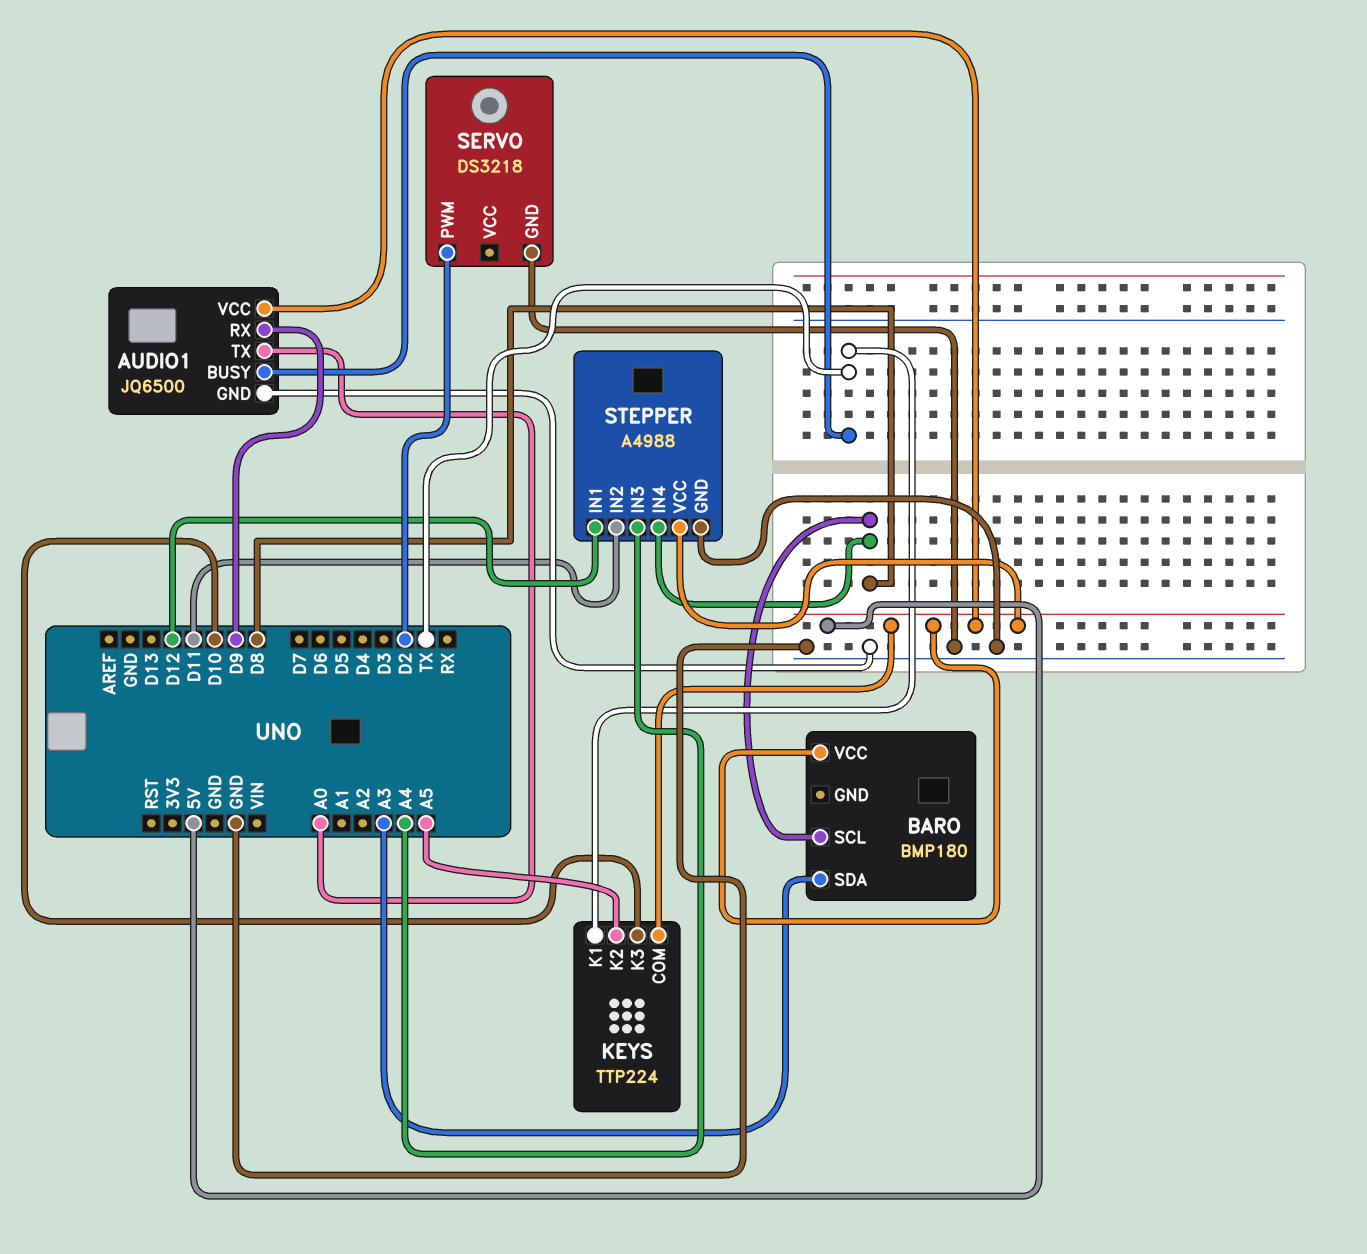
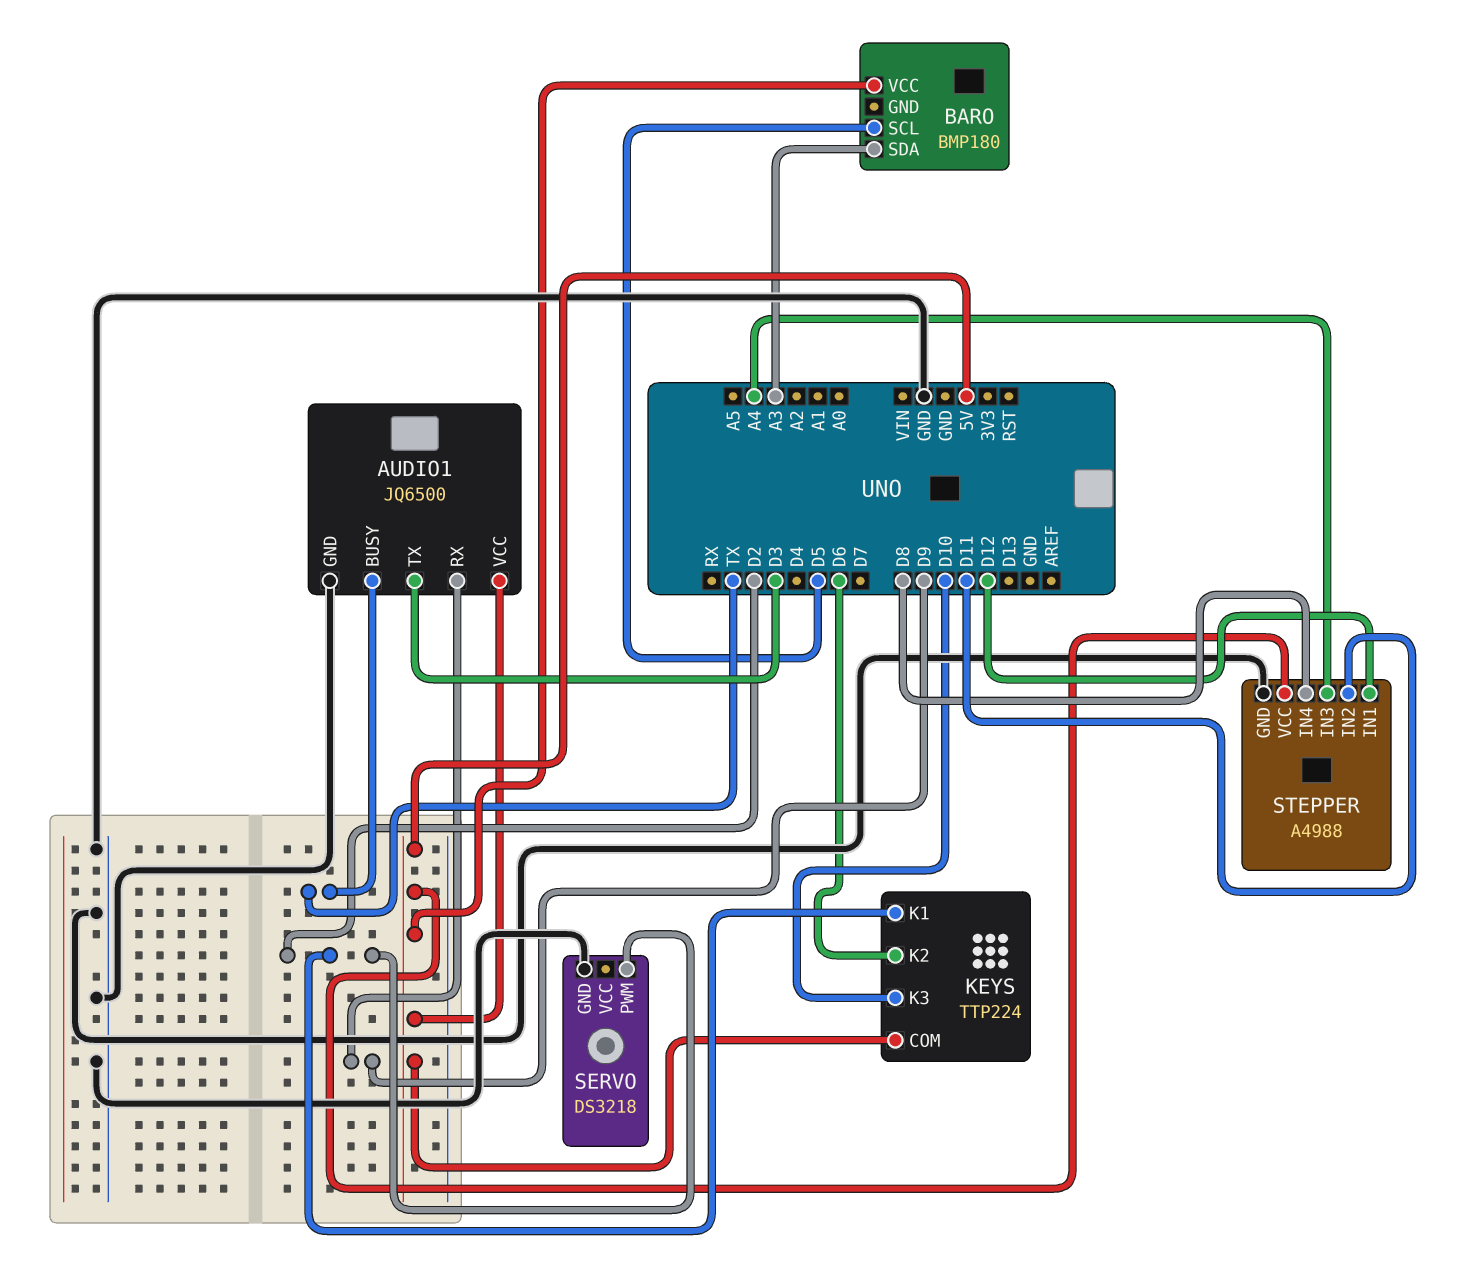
AUDIO1 pin TX: A0 -> D3
BARO pin SCL: D8 -> D5
KEYS pin K1: TX -> D2
KEYS pin K2: A5 -> D6

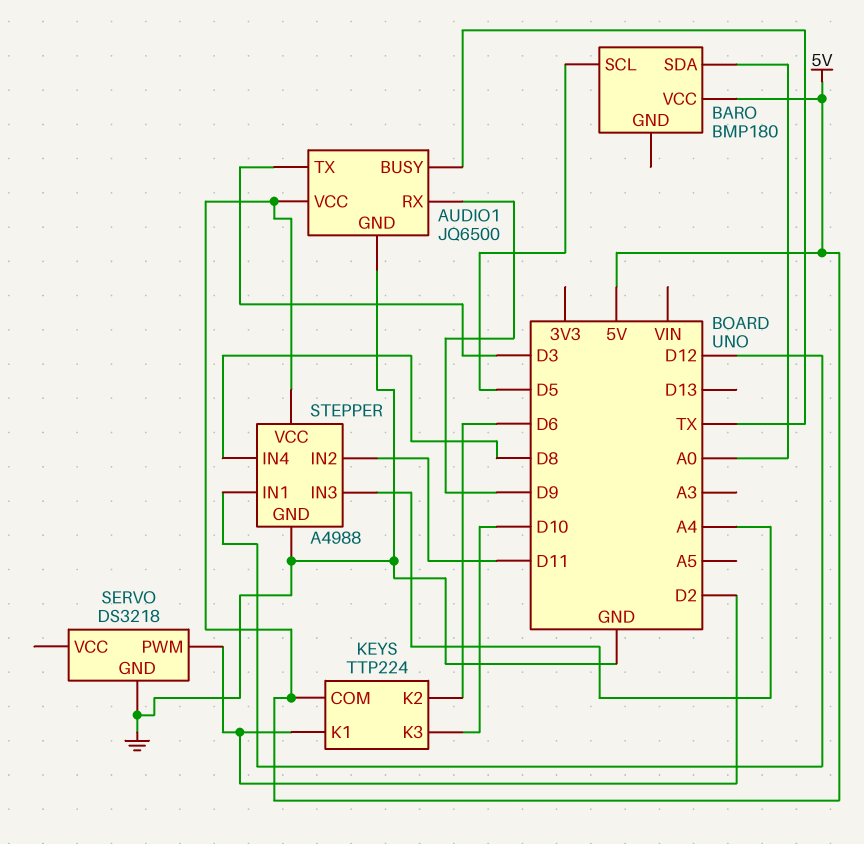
BARO pin SDA: A3 -> A0

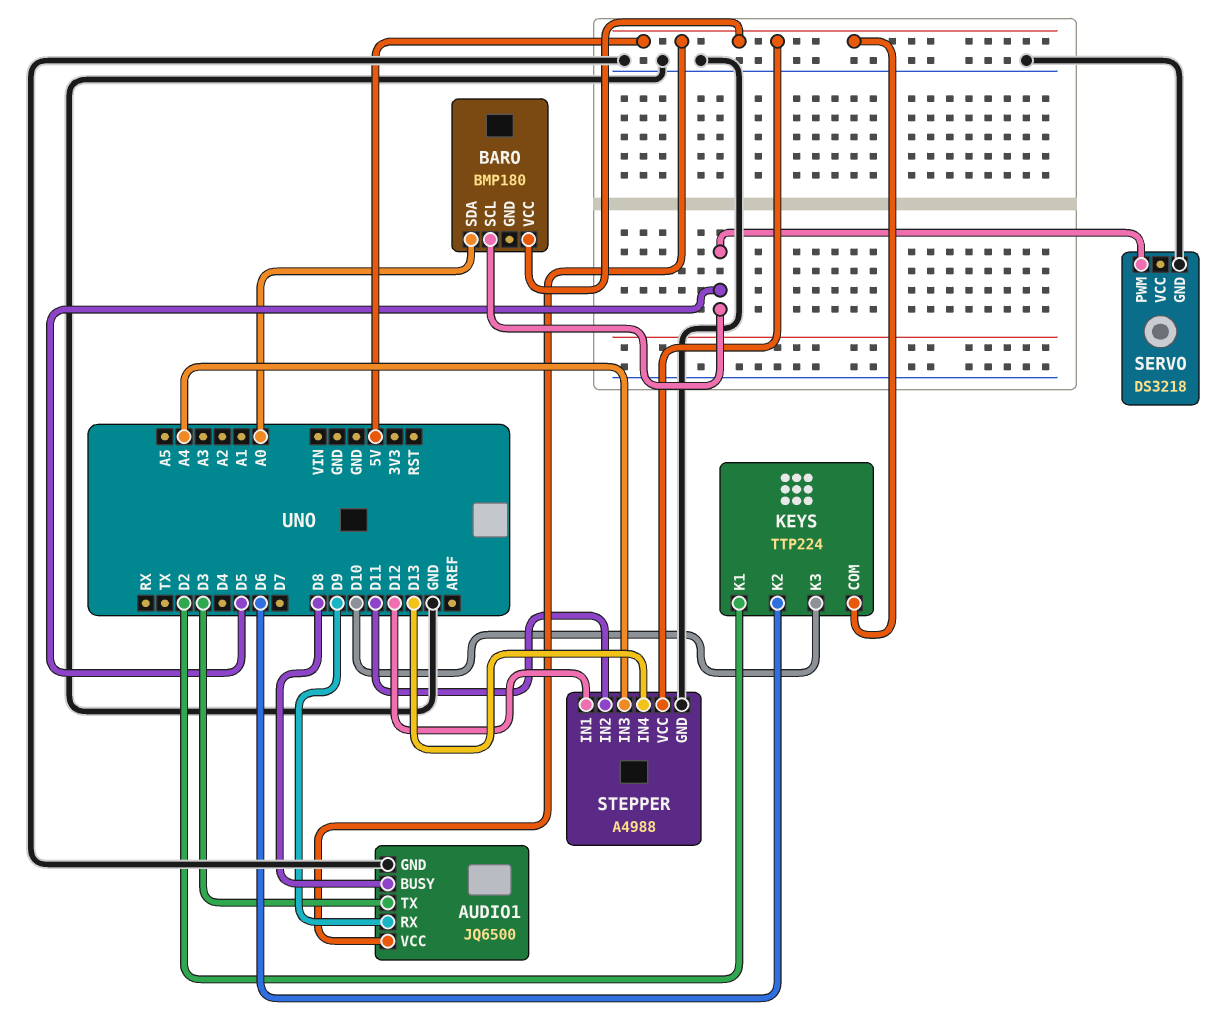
AUDIO1 pin BUSY: TX -> D8
SERVO pin PWM: D2 -> D5
STEPPER pin IN4: D8 -> D13

